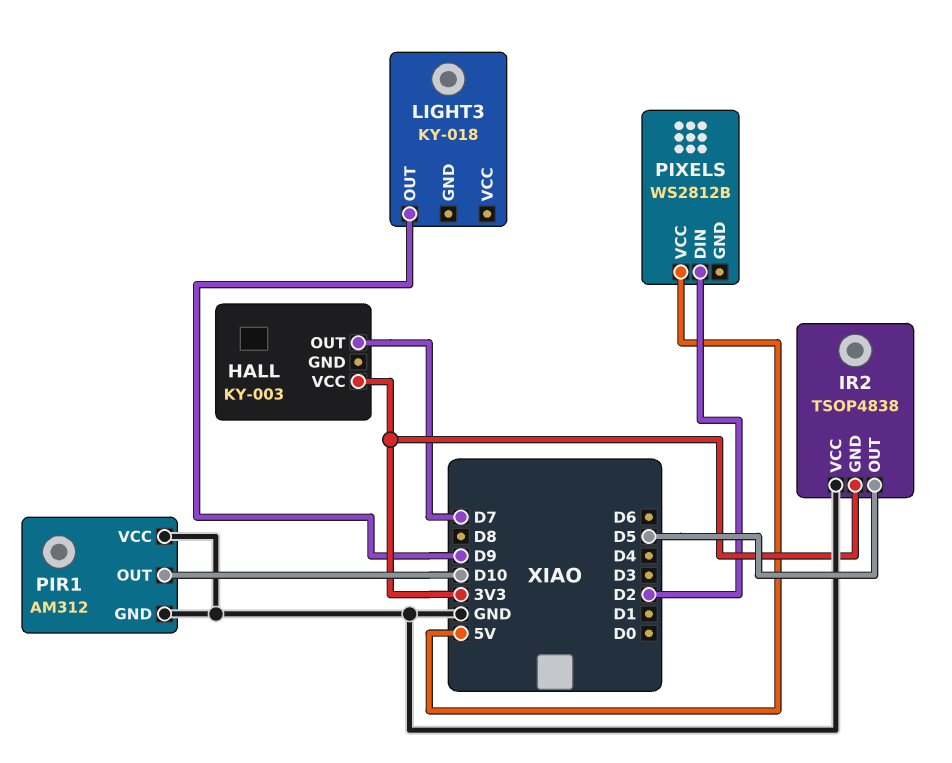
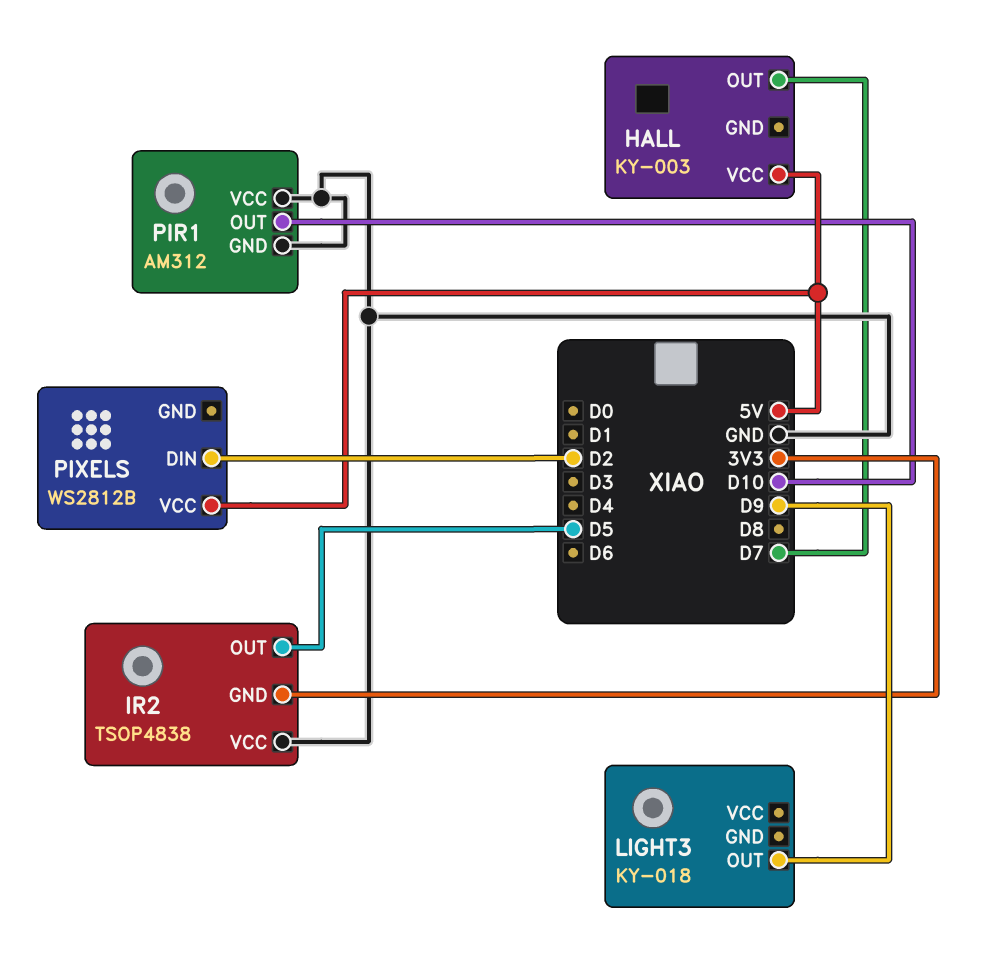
HALL pin VCC: 3V3 -> 5V

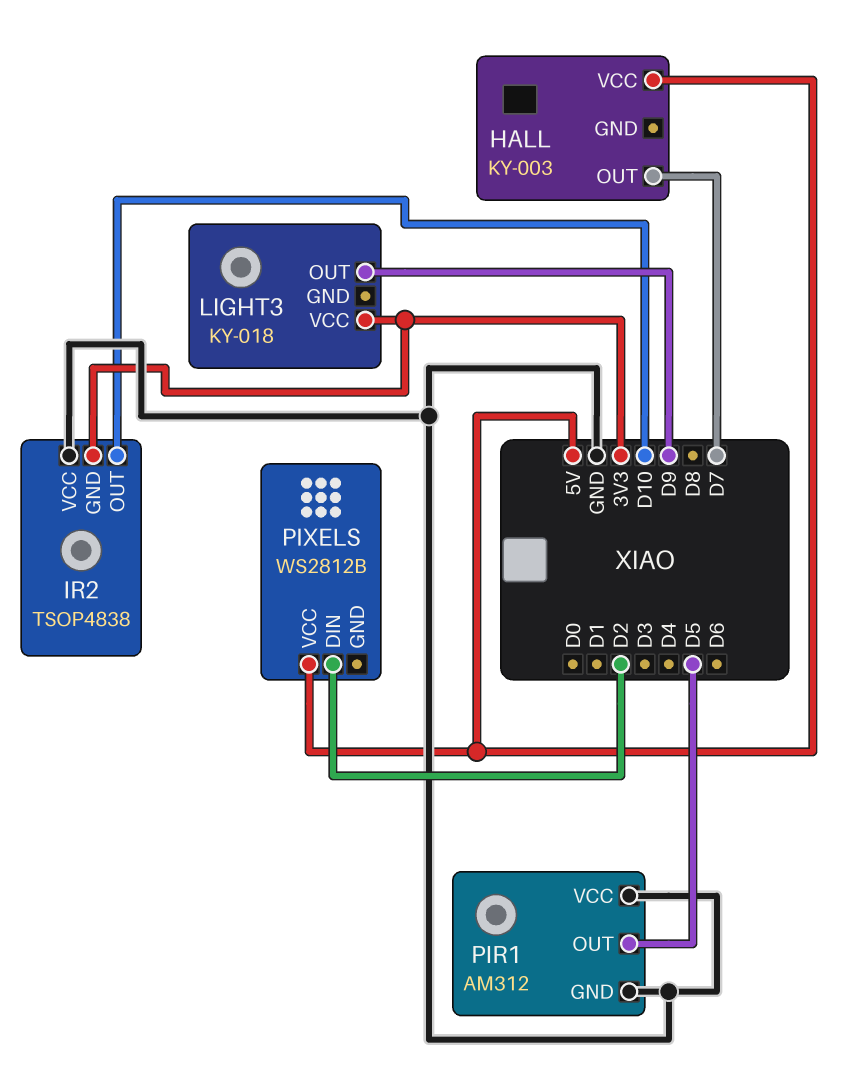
IR2 pin OUT: D5 -> D10
LIGHT3 pin VCC: none -> 3V3
PIR1 pin OUT: D10 -> D5

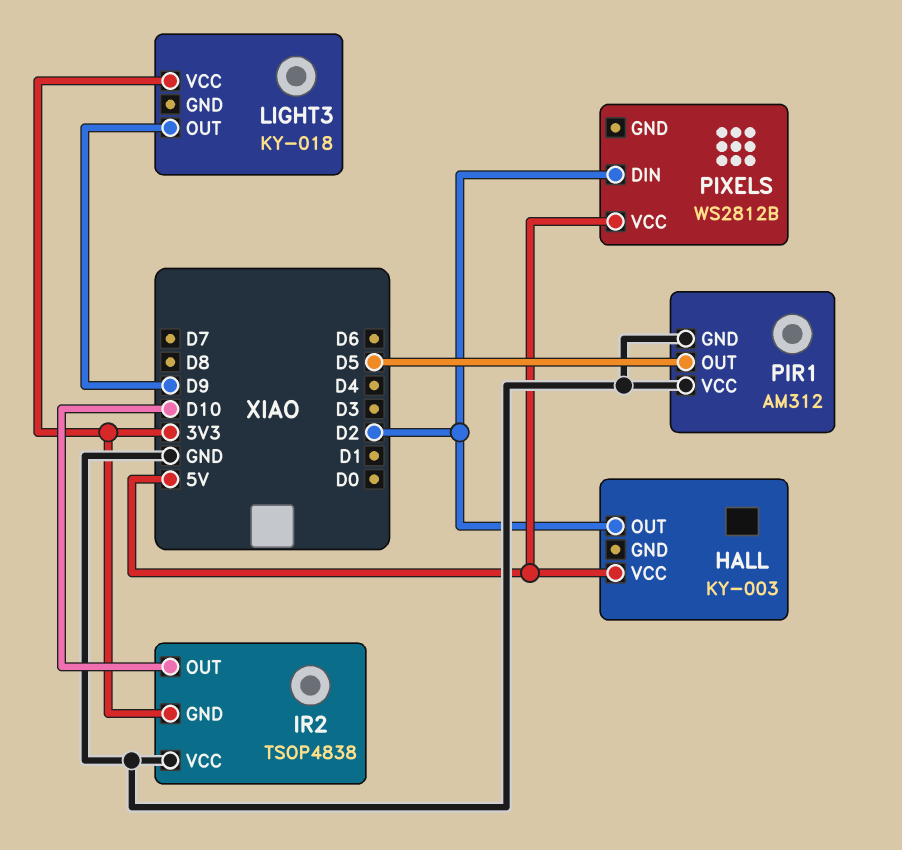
HALL pin OUT: D7 -> D2

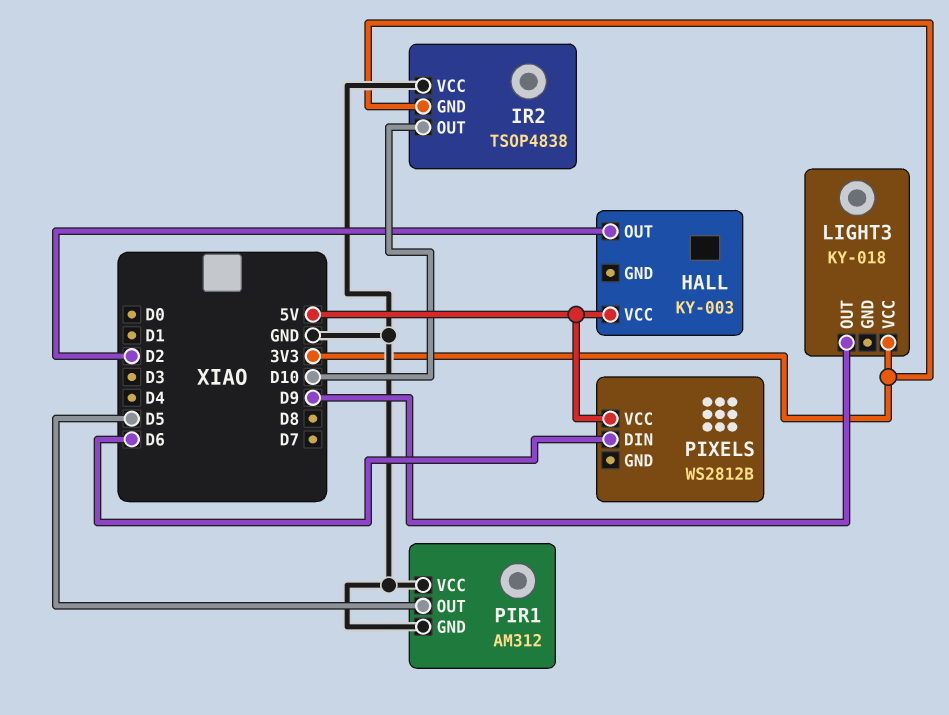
PIXELS pin DIN: D2 -> D6

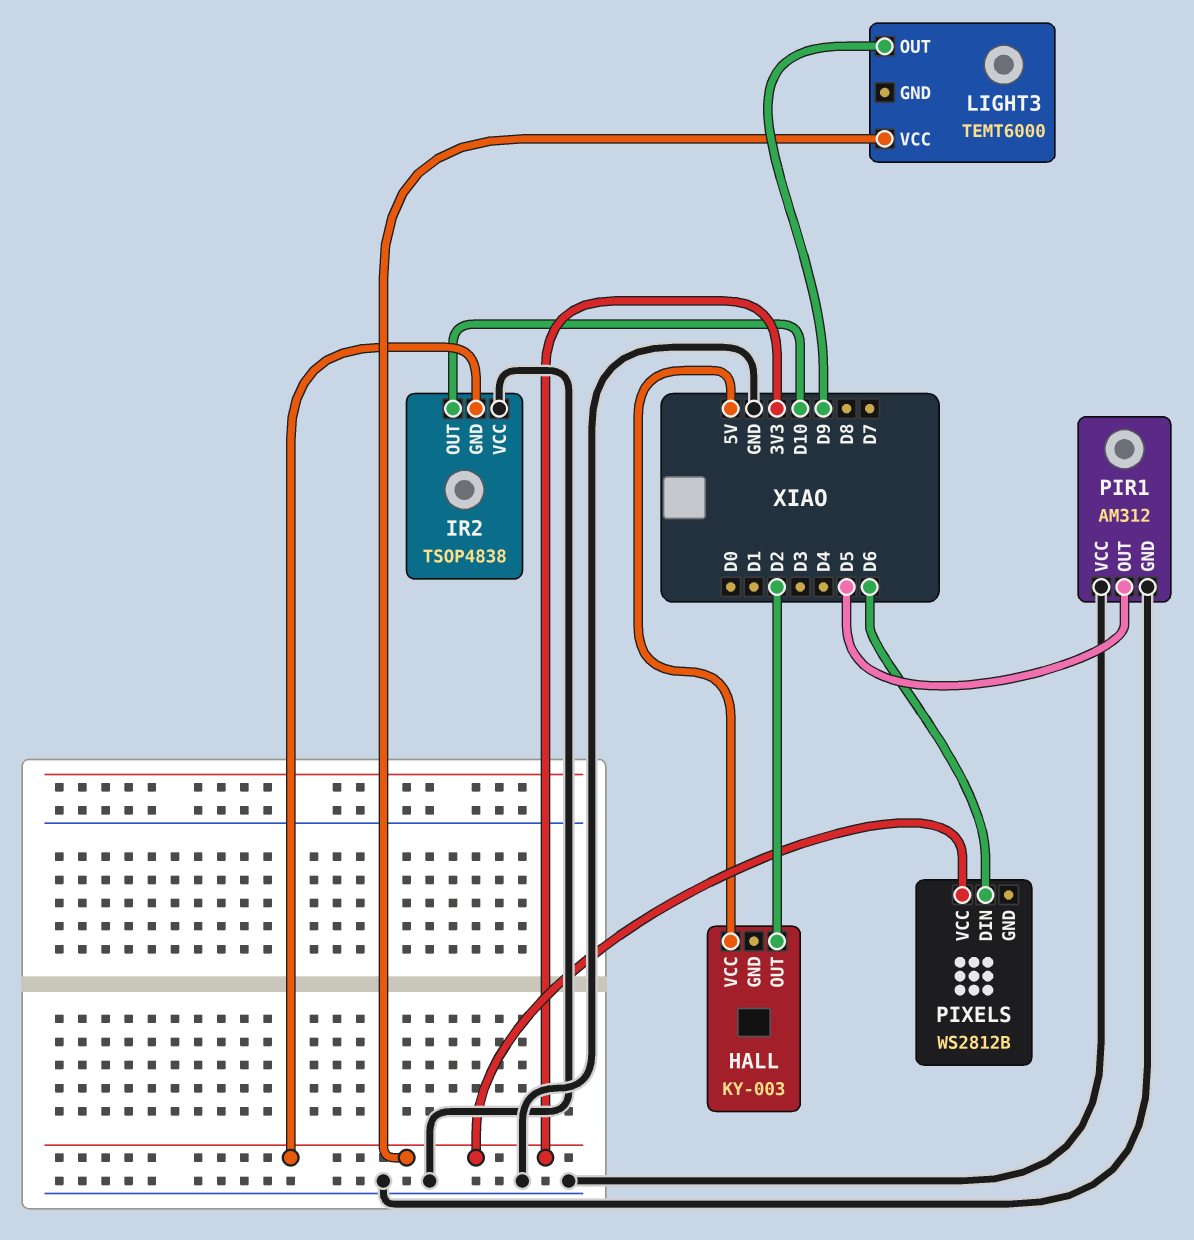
LIGHT3: KY-018 -> TEMT6000
PIXELS pin VCC: 5V -> 3V3

